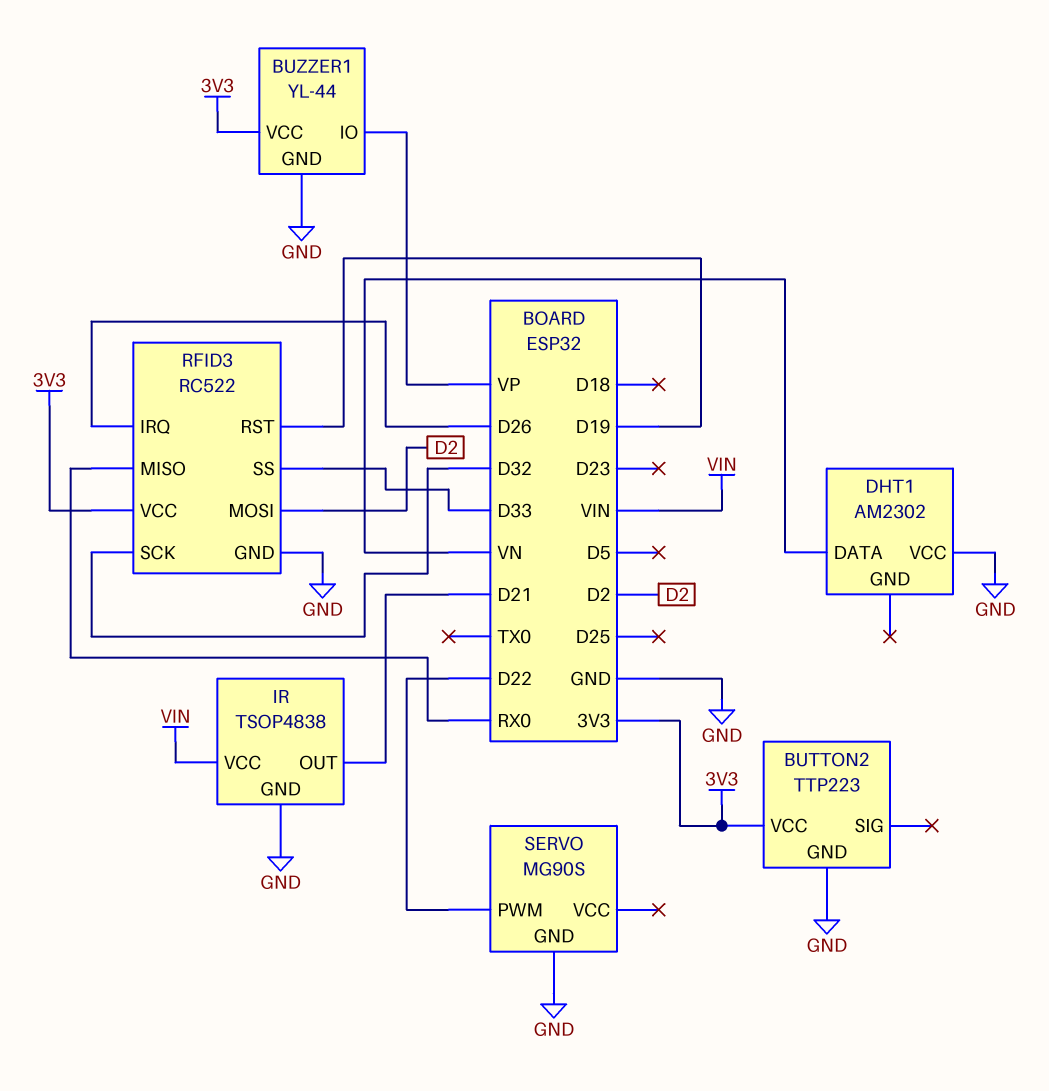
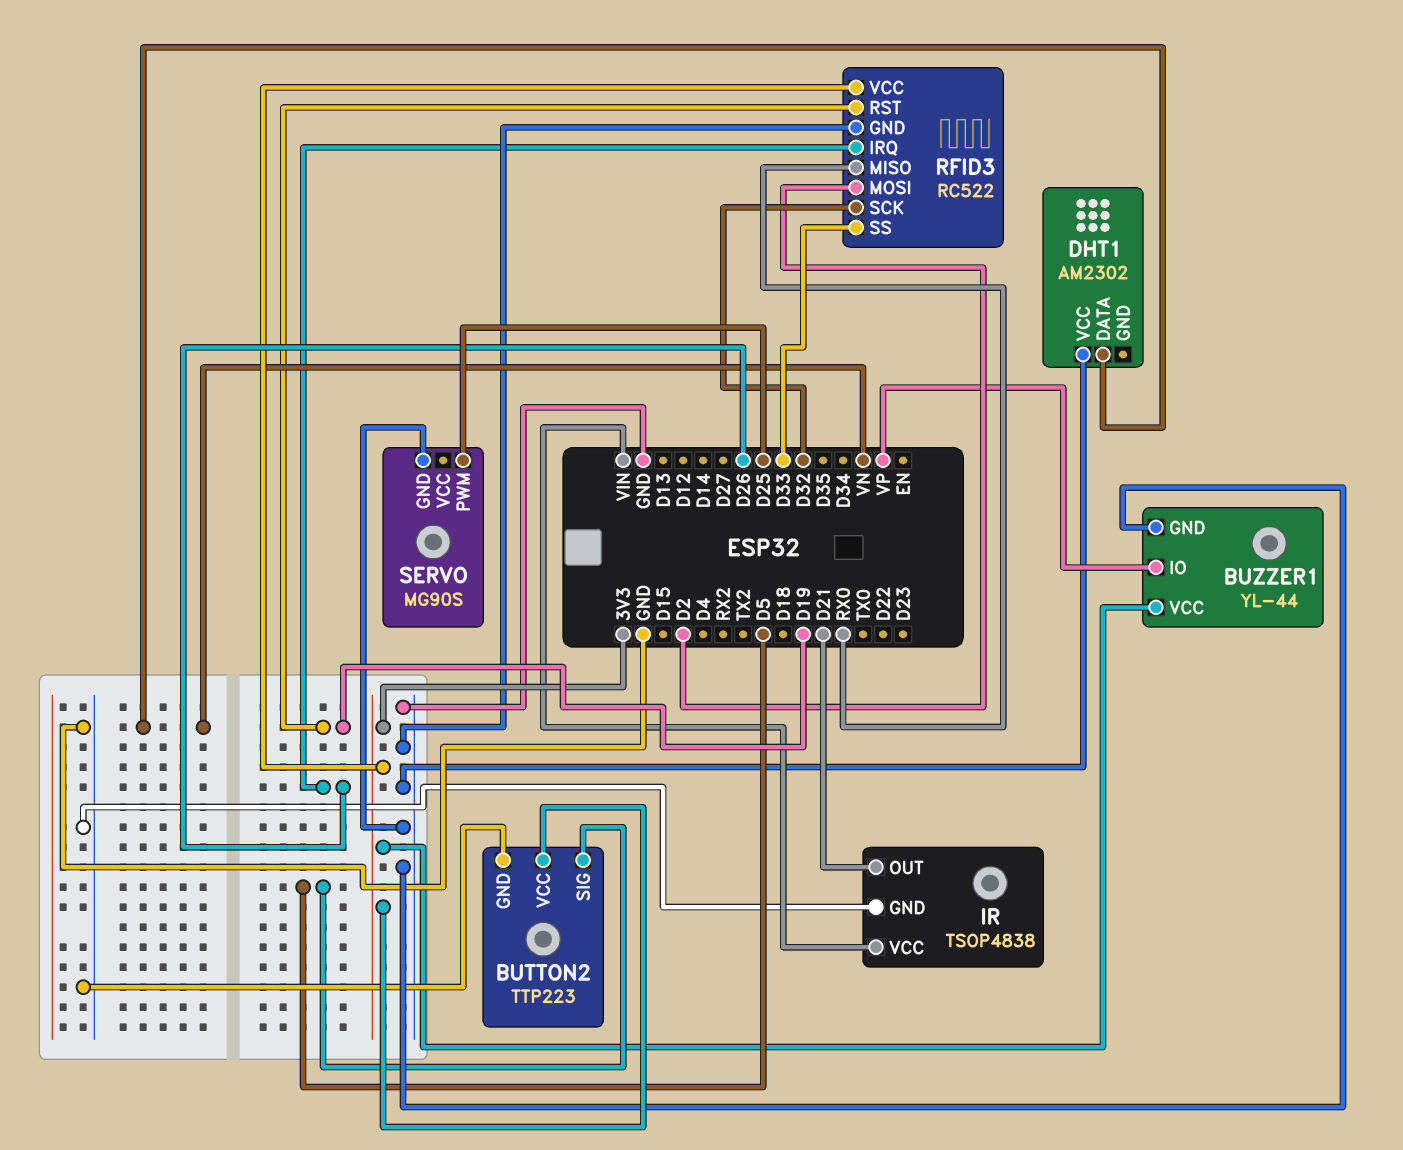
BUTTON2 pin SIG: none -> D5
SERVO pin PWM: D22 -> D25

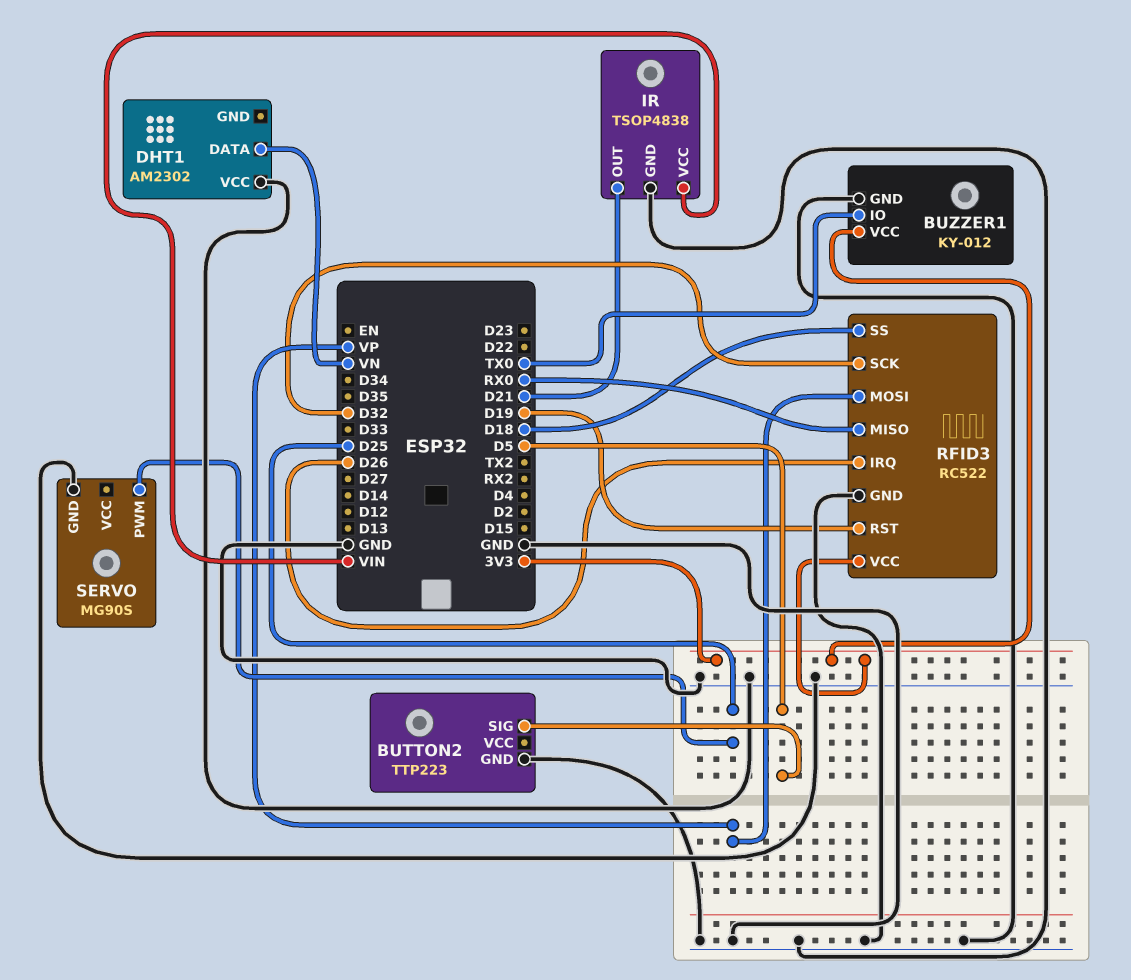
BUTTON2 pin VCC: 3V3 -> none
BUZZER1: YL-44 -> KY-012
BUZZER1 pin IO: VP -> TX0
RFID3 pin MOSI: D2 -> VP
RFID3 pin SS: D33 -> D18

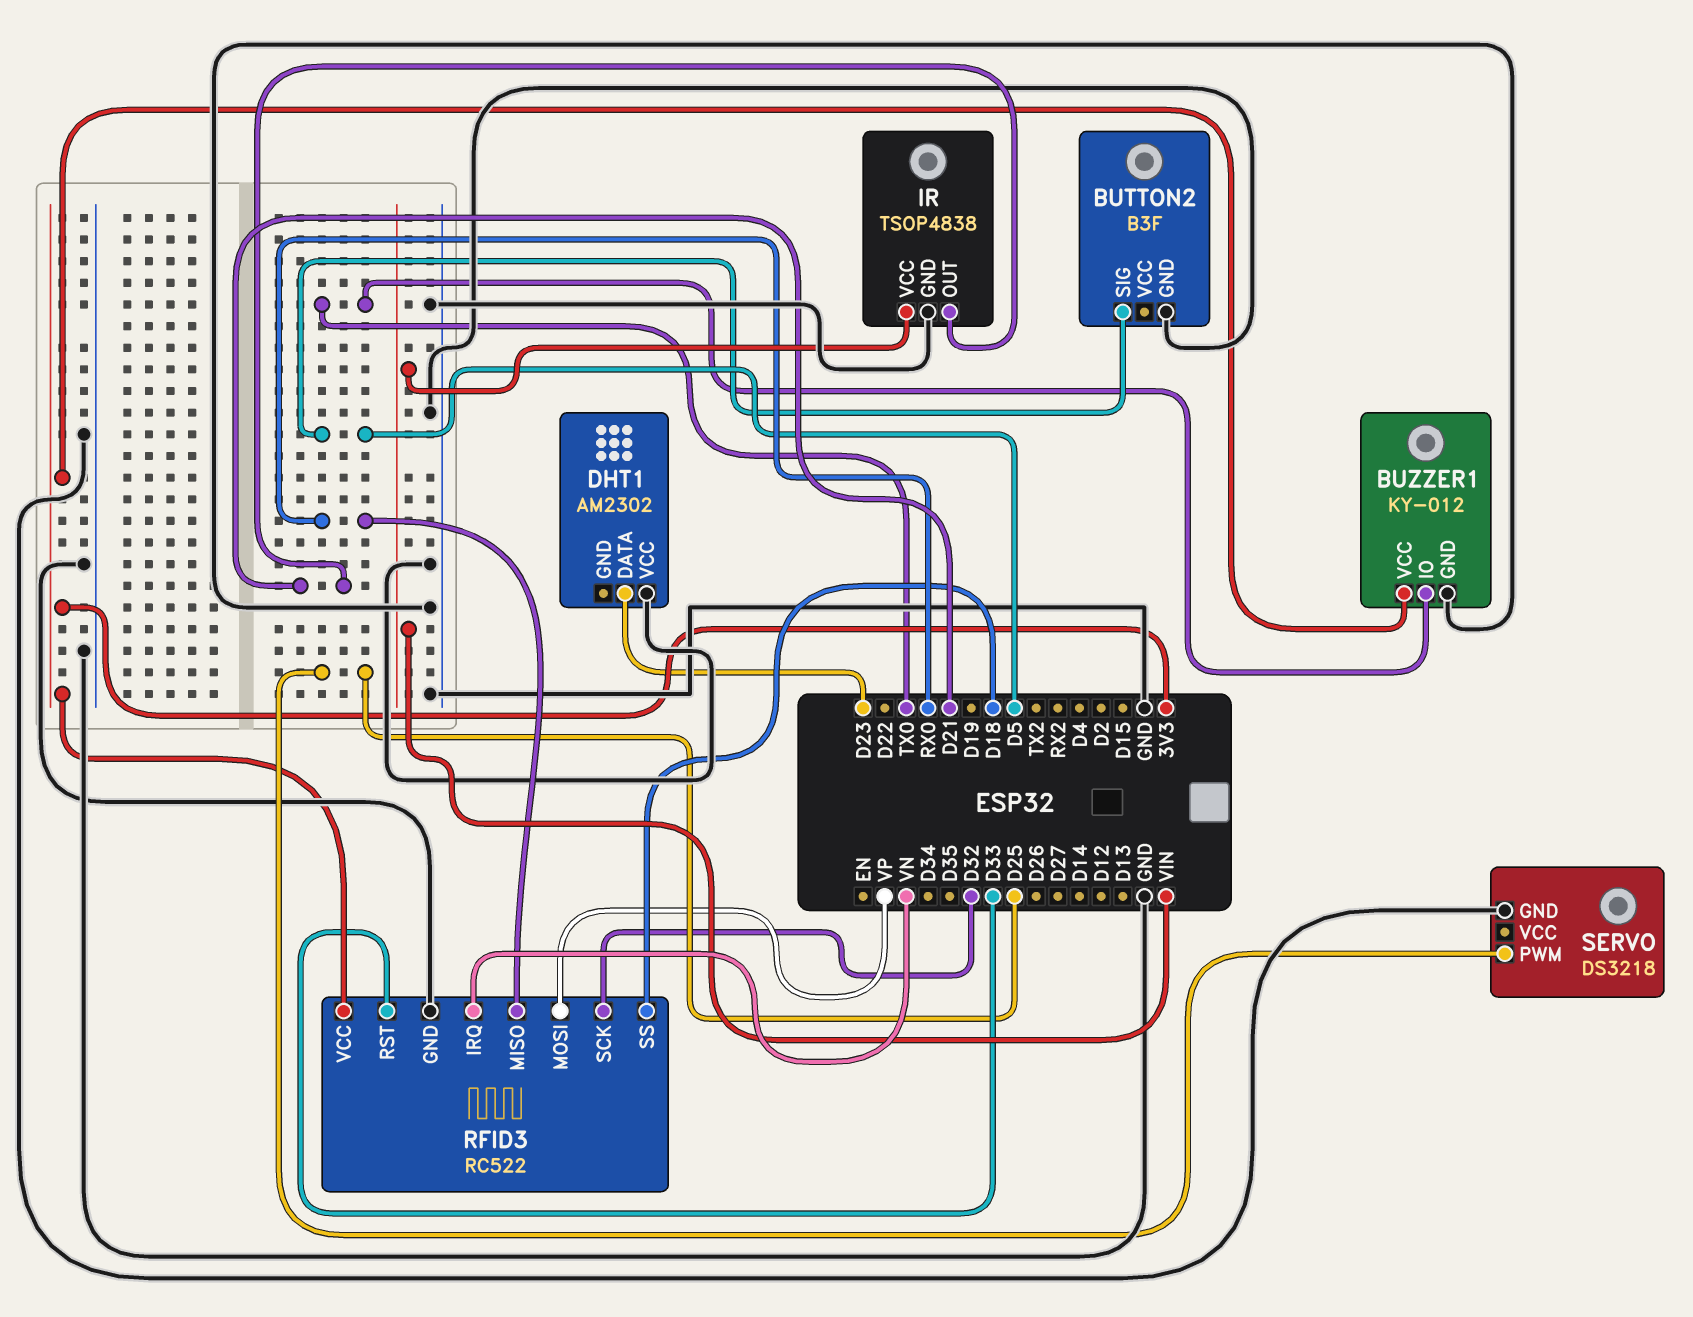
BUTTON2: TTP223 -> B3F
DHT1 pin DATA: VN -> D23
RFID3 pin IRQ: D26 -> VN
RFID3 pin RST: D19 -> D33
SERVO: MG90S -> DS3218

